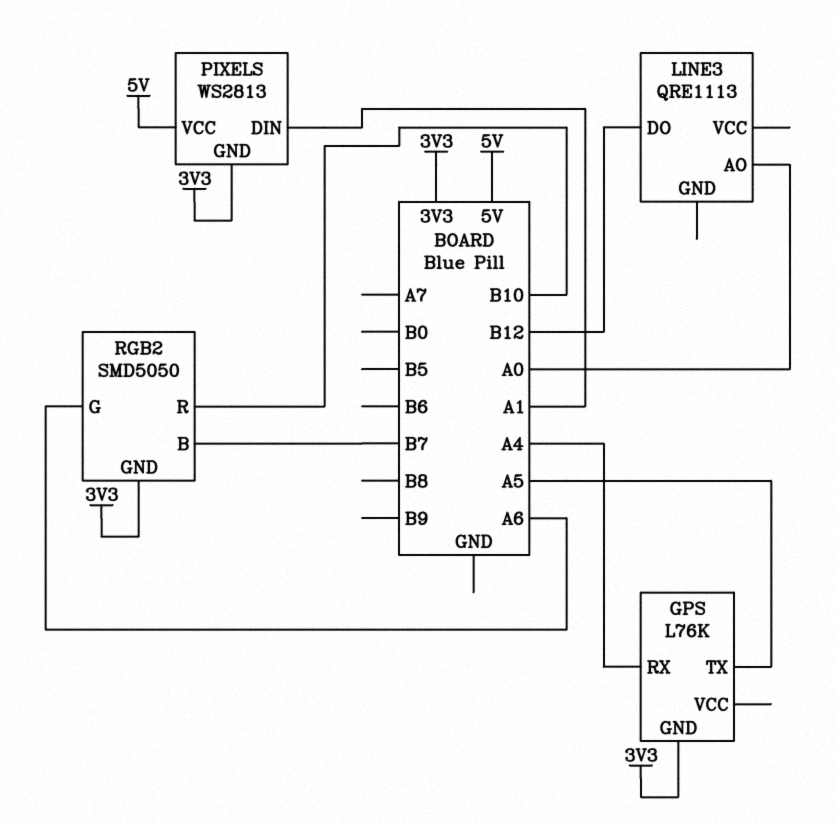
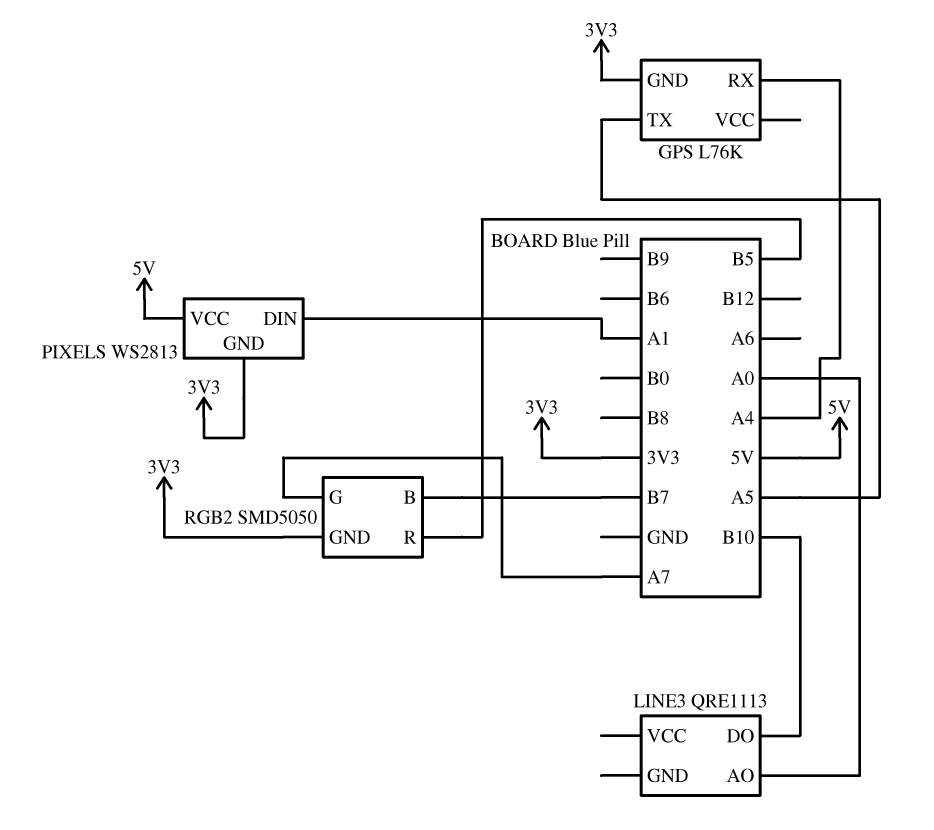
LINE3 pin DO: B12 -> B10
RGB2 pin G: A6 -> A7
RGB2 pin R: B10 -> B5

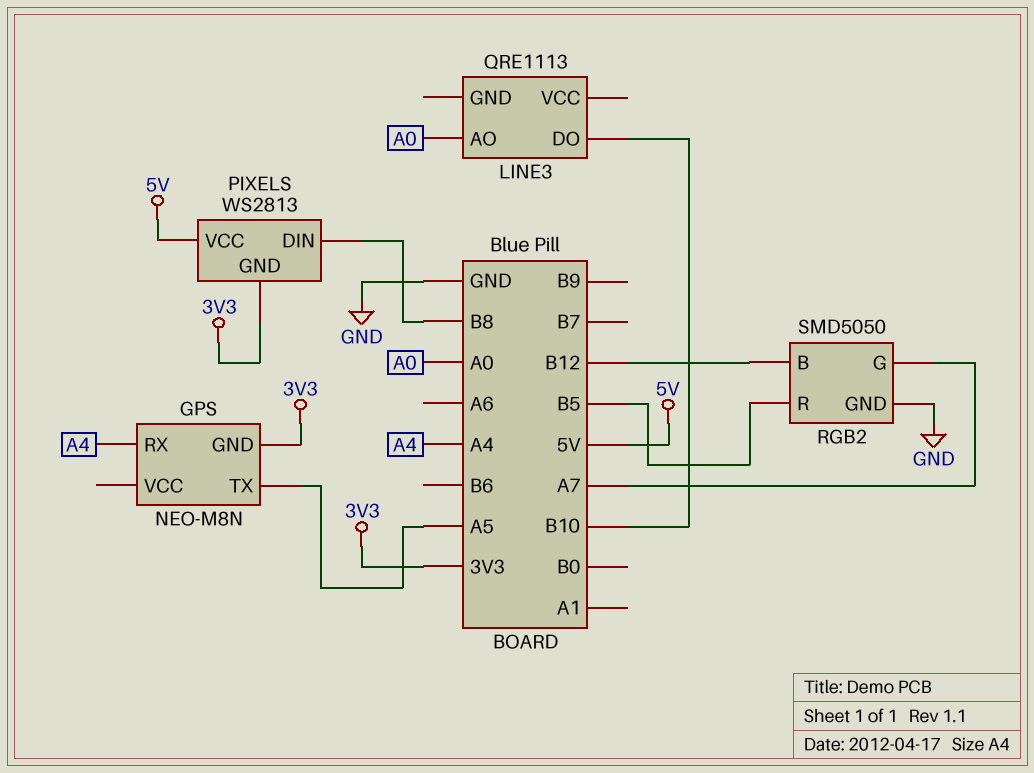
GPS: L76K -> NEO-M8N
PIXELS pin DIN: A1 -> B8
RGB2 pin B: B7 -> B12
RGB2 pin GND: 3V3 -> GND

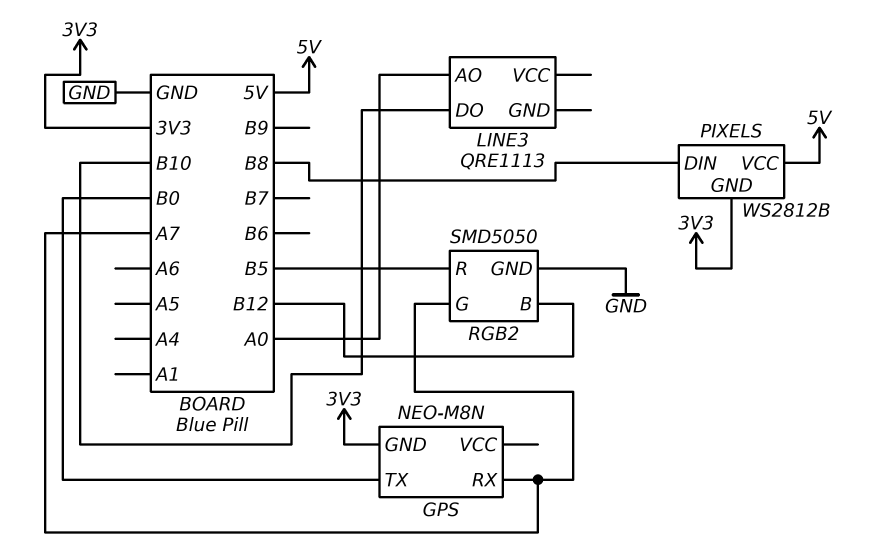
GPS pin RX: A4 -> A7
GPS pin TX: A5 -> B0
PIXELS: WS2813 -> WS2812B

